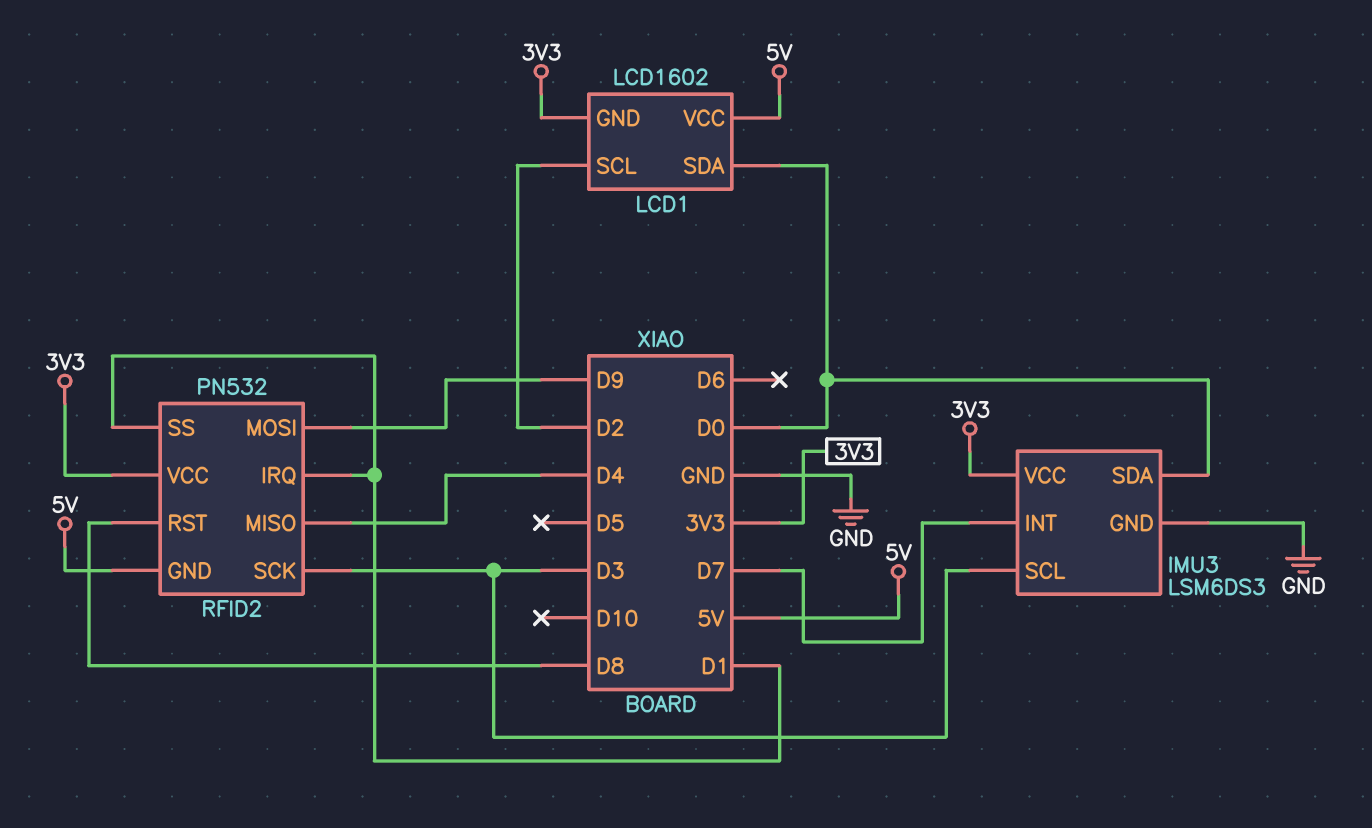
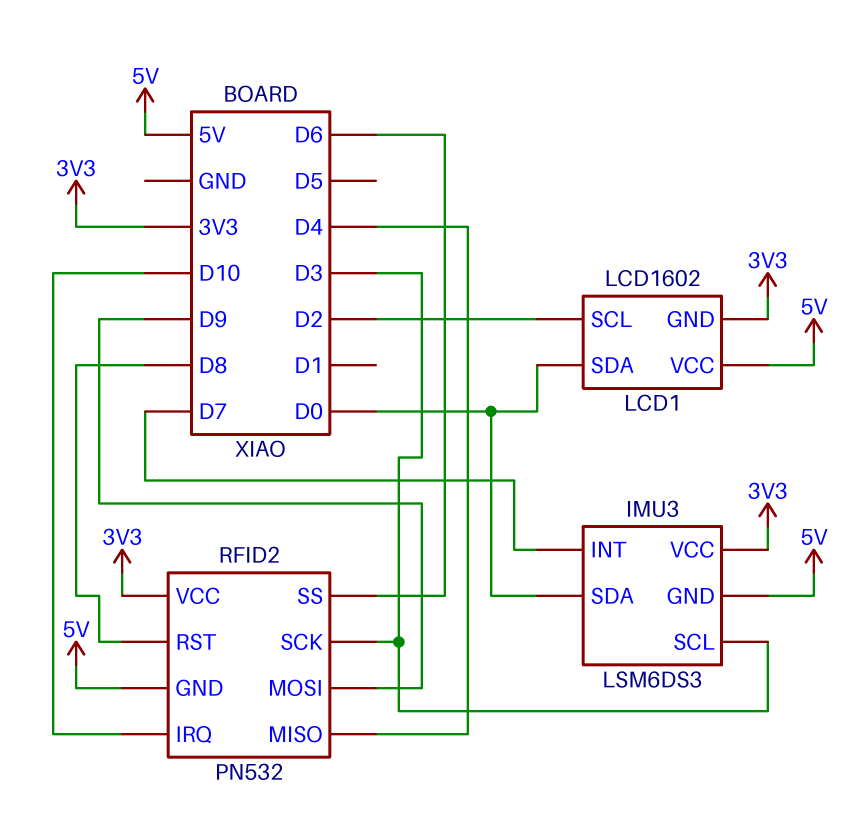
IMU3 pin GND: GND -> 5V
RFID2 pin IRQ: D1 -> D10
RFID2 pin SS: D1 -> D6

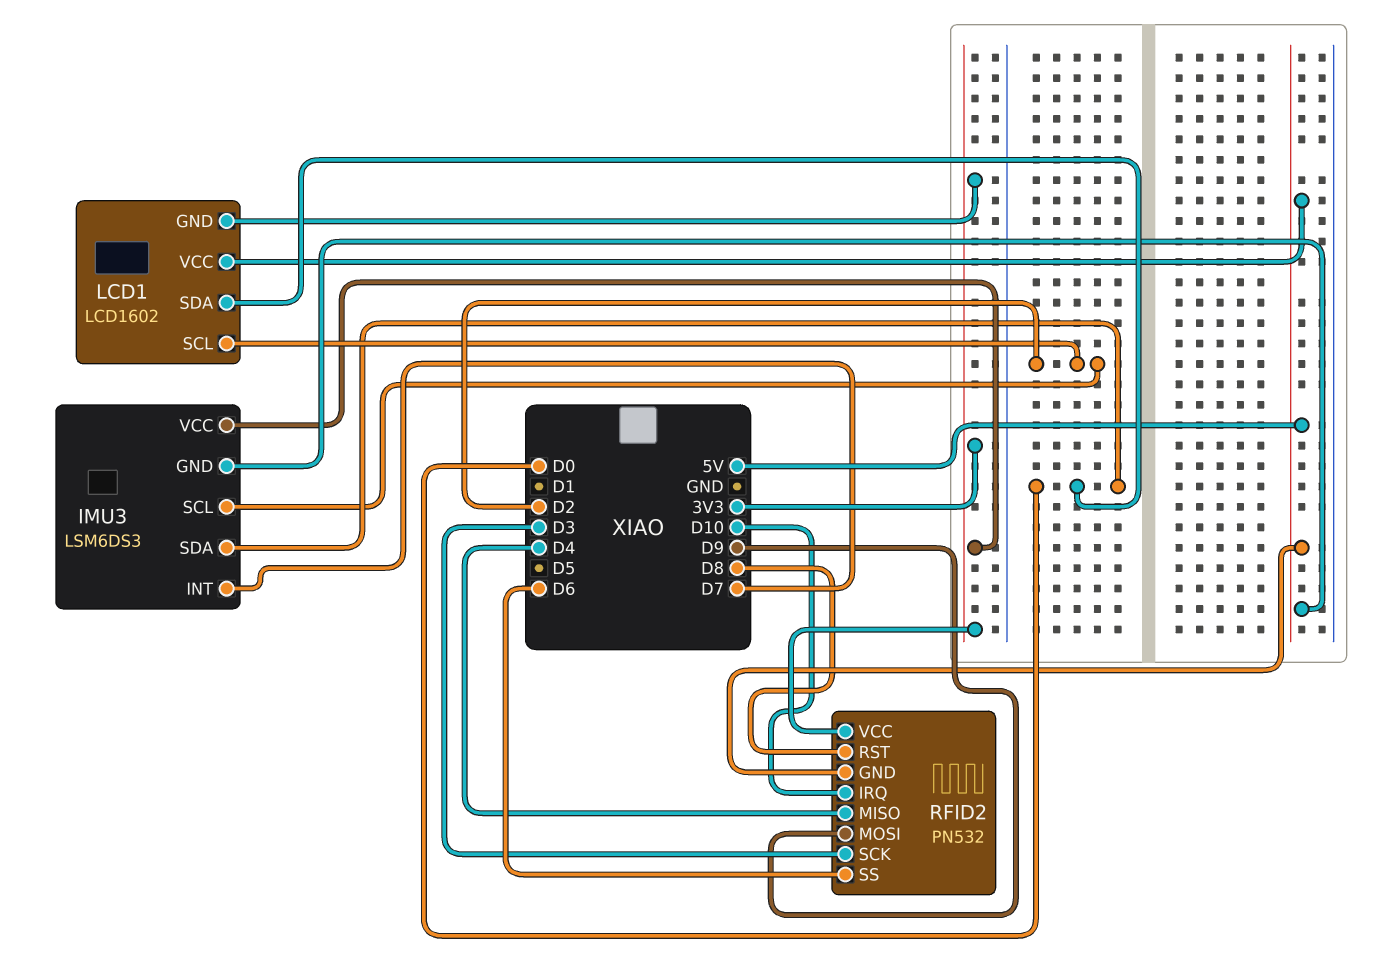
IMU3 pin SCL: D3 -> D2

